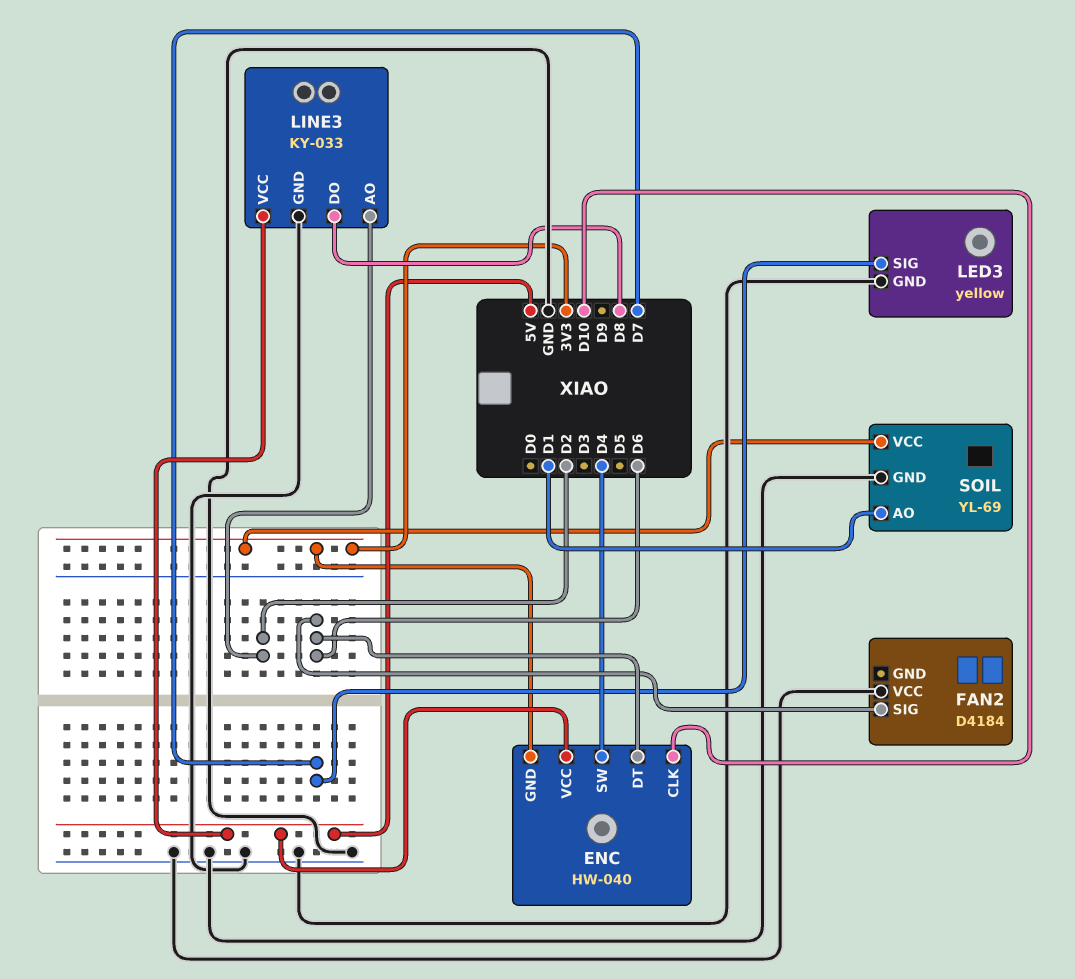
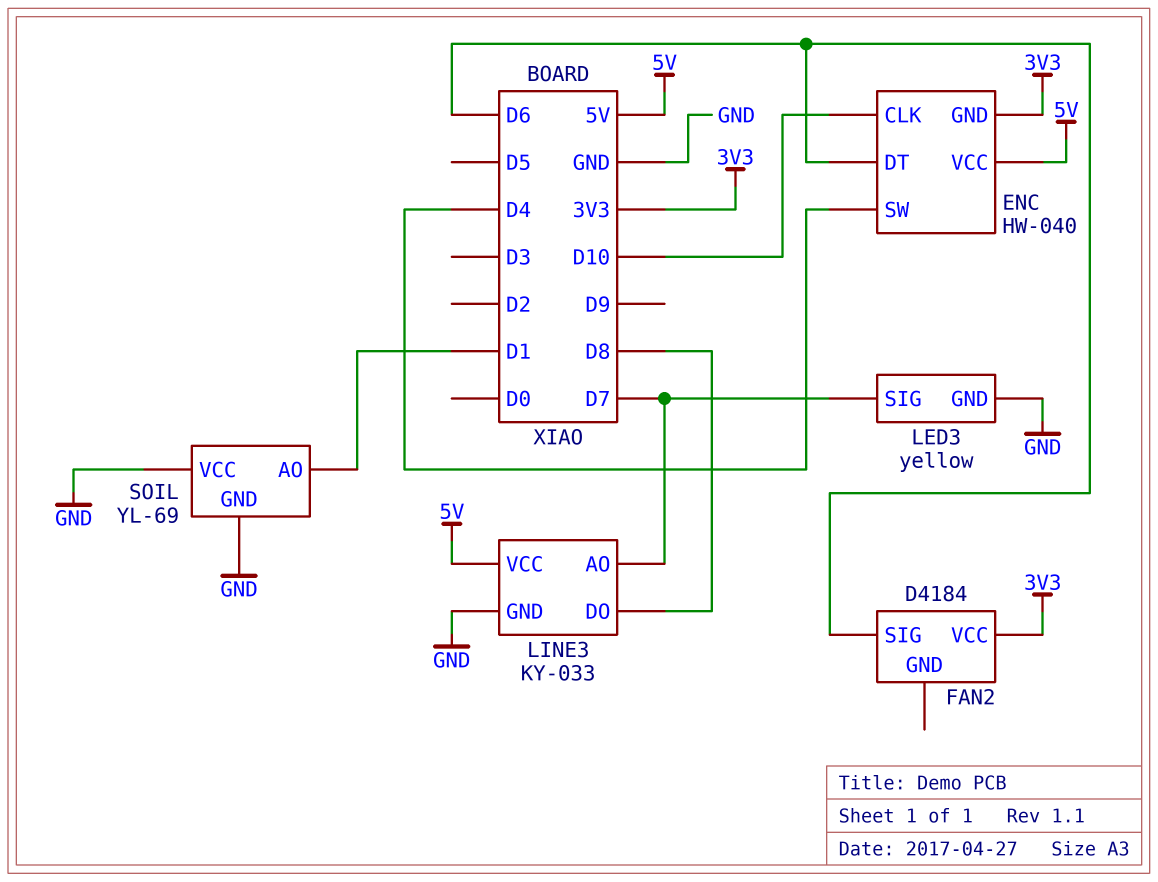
FAN2 pin VCC: GND -> 3V3
LINE3 pin AO: D2 -> D7
SOIL pin VCC: 3V3 -> GND

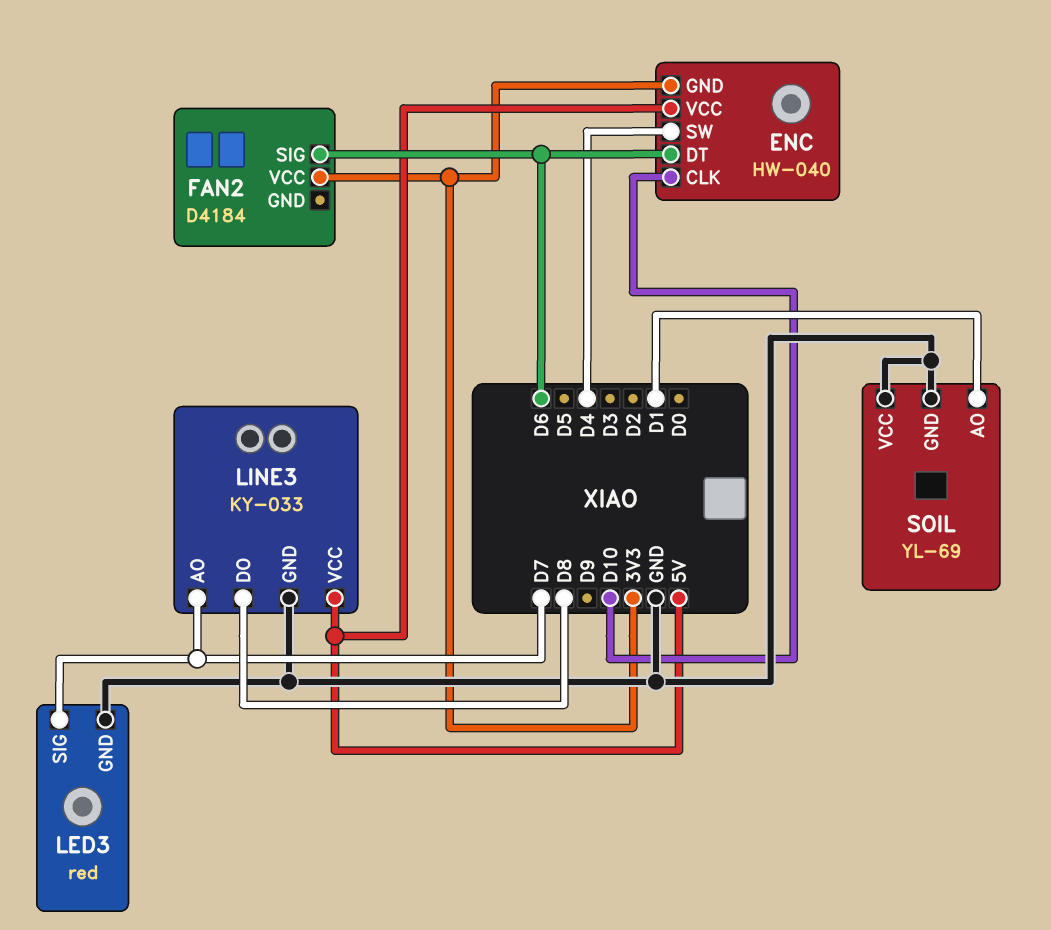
LED3: yellow -> red

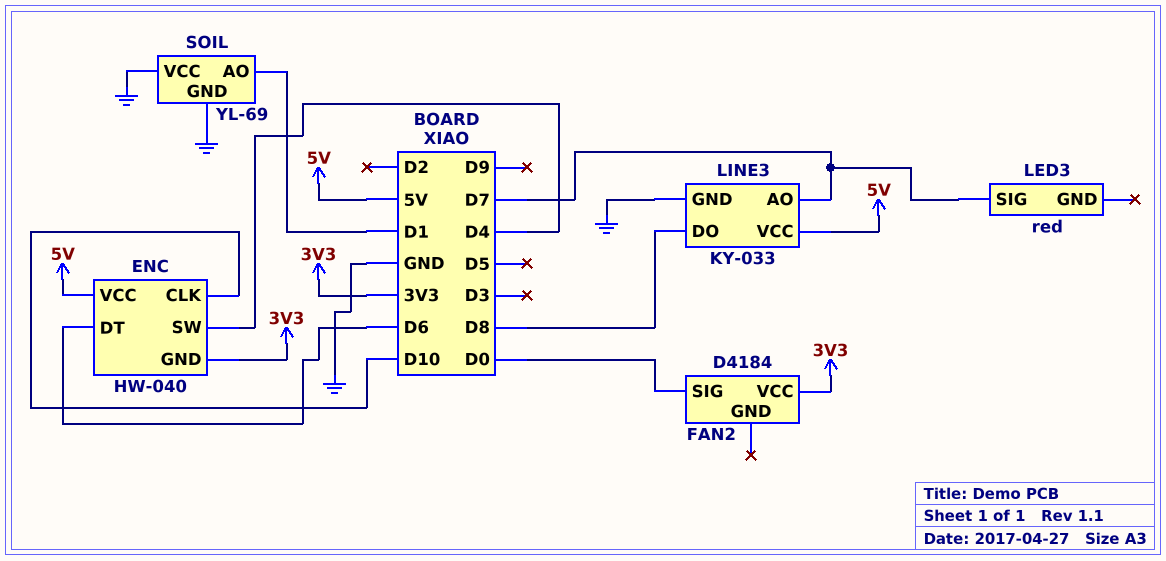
FAN2 pin SIG: D6 -> D0
LED3 pin GND: GND -> none

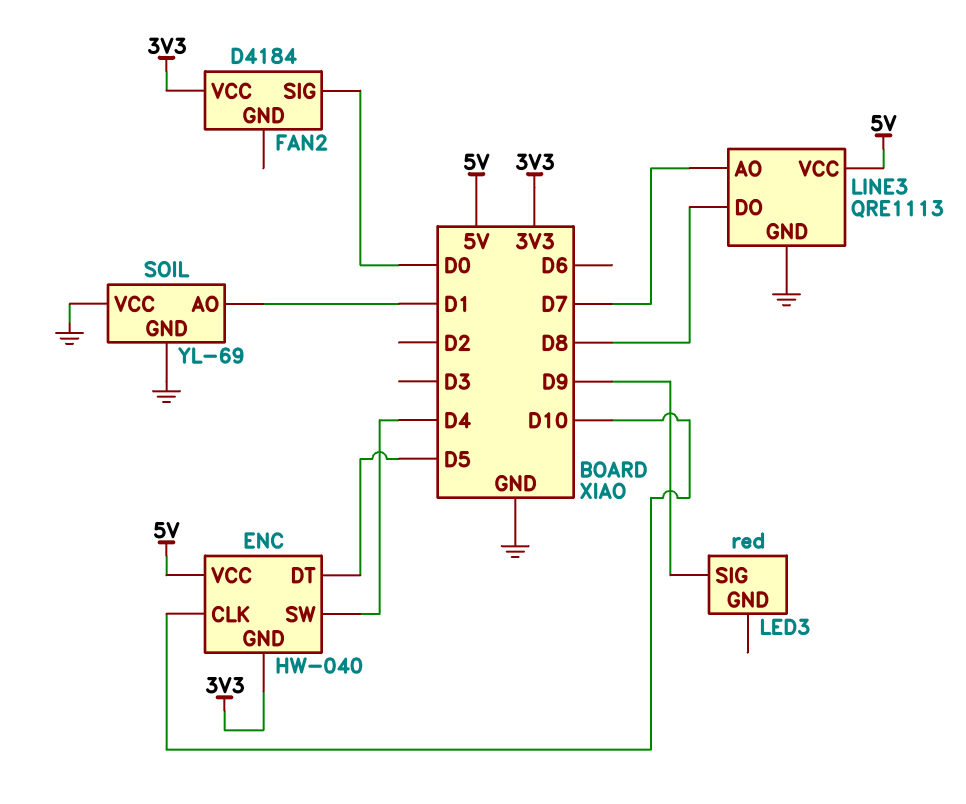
ENC pin DT: D6 -> D5
LED3 pin SIG: D7 -> D9
LINE3: KY-033 -> QRE1113

